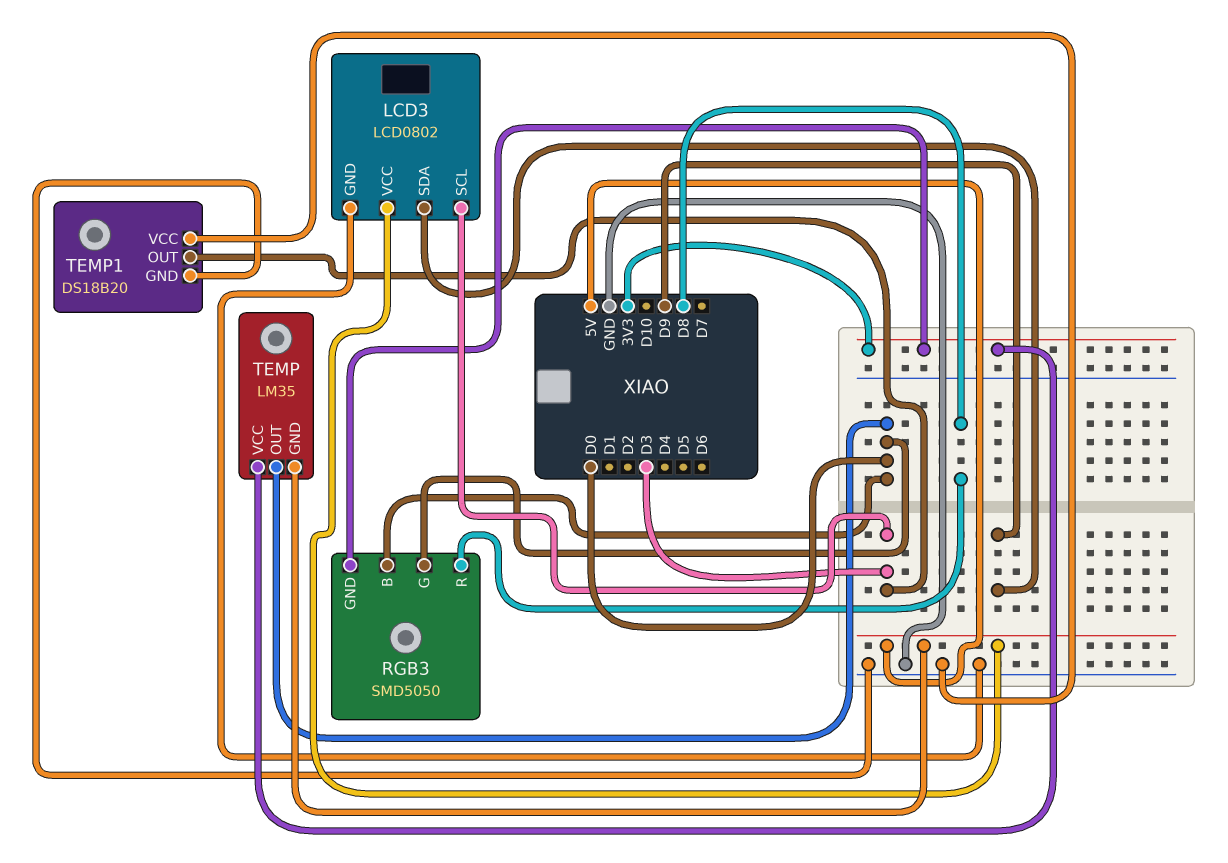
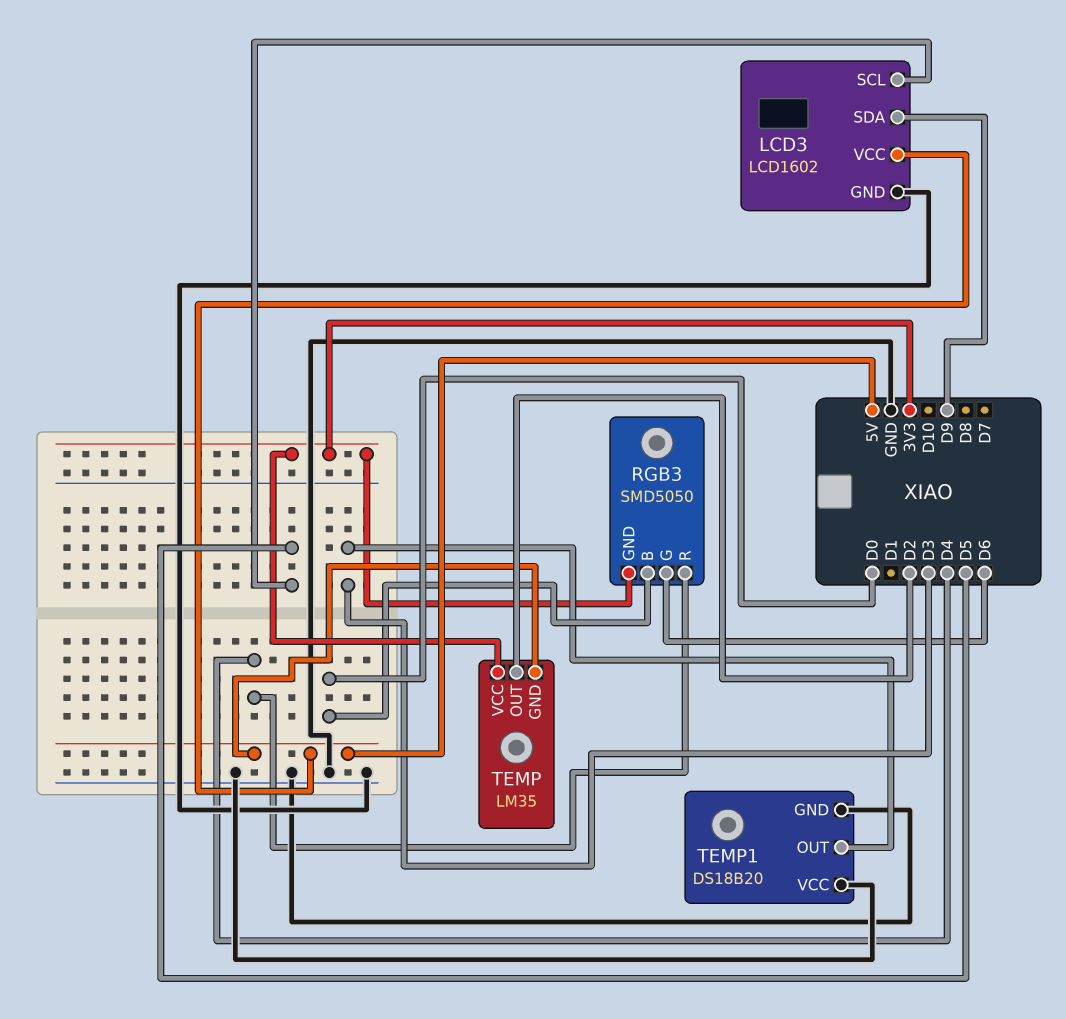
LCD3: LCD0802 -> LCD1602
LCD3 pin SCL: D3 -> D5
RGB3 pin G: D0 -> D6
RGB3 pin R: D8 -> D4
TEMP pin OUT: D0 -> D2

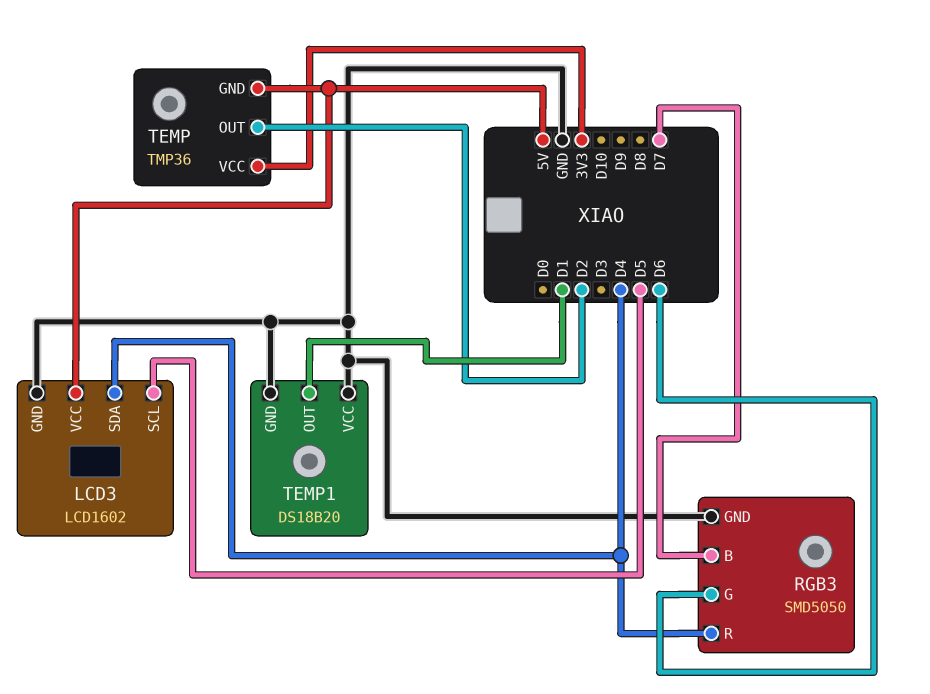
LCD3 pin SDA: D9 -> D4
RGB3 pin B: D0 -> D7
RGB3 pin GND: 3V3 -> GND
TEMP: LM35 -> TMP36
TEMP1 pin OUT: D3 -> D1

